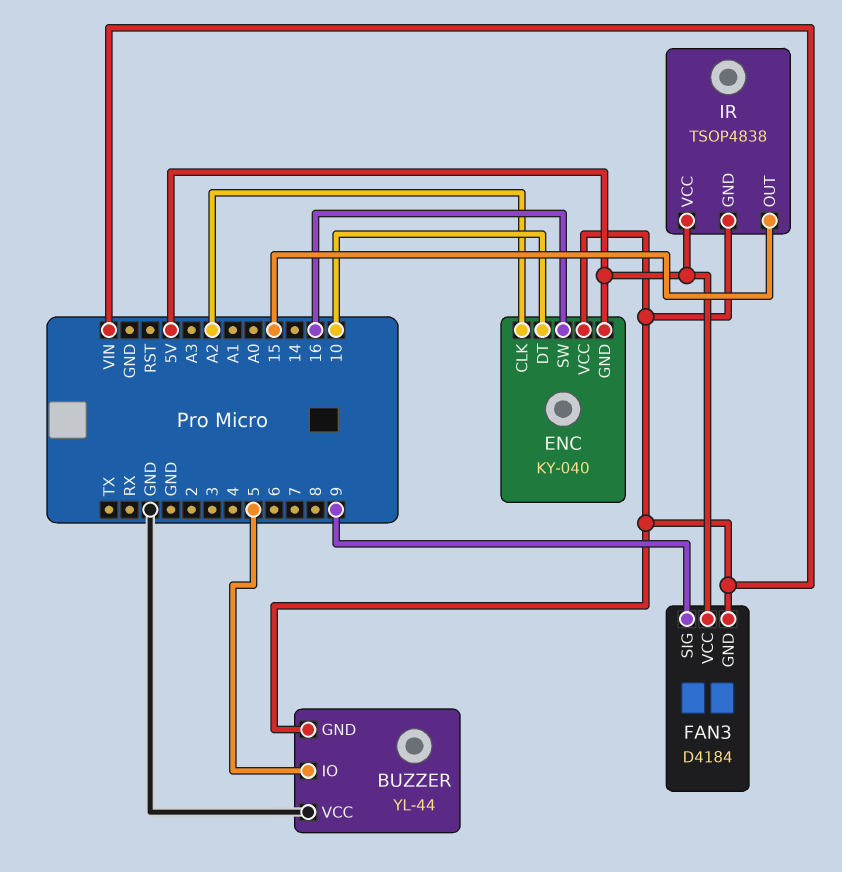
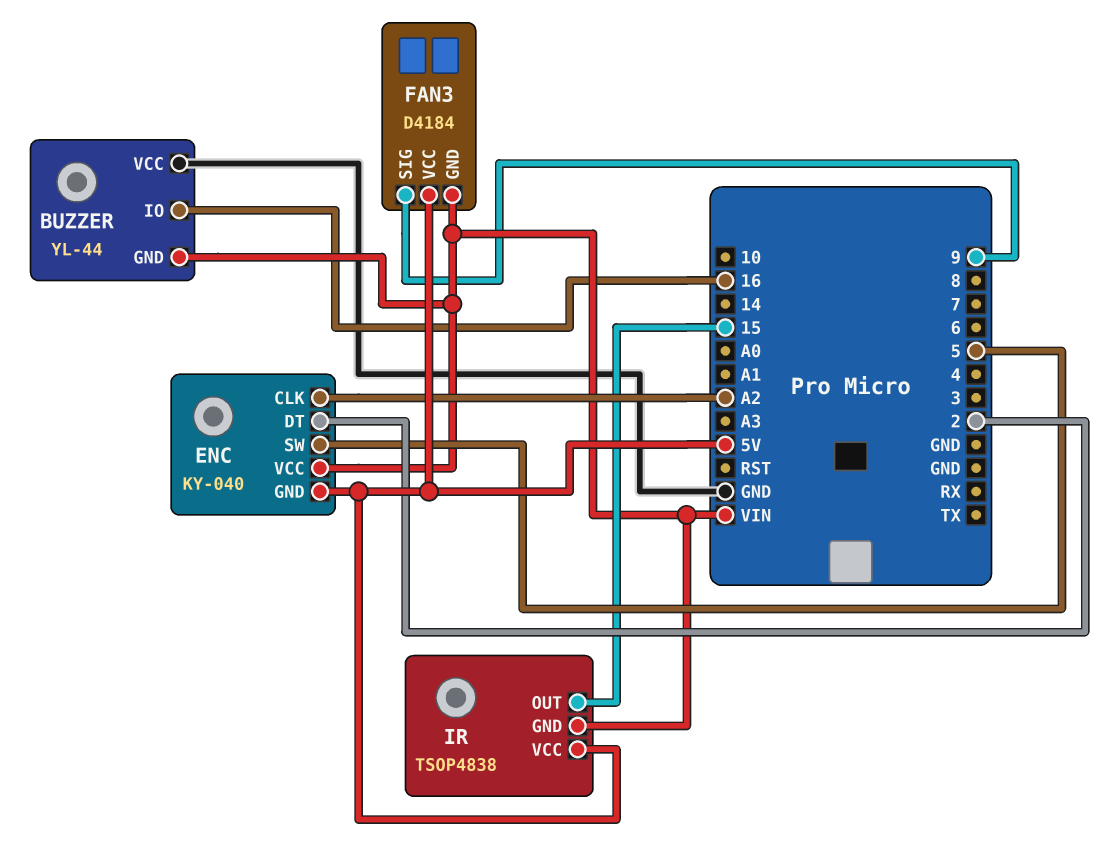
BUZZER pin IO: 5 -> 16
ENC pin DT: 10 -> 2
ENC pin SW: 16 -> 5

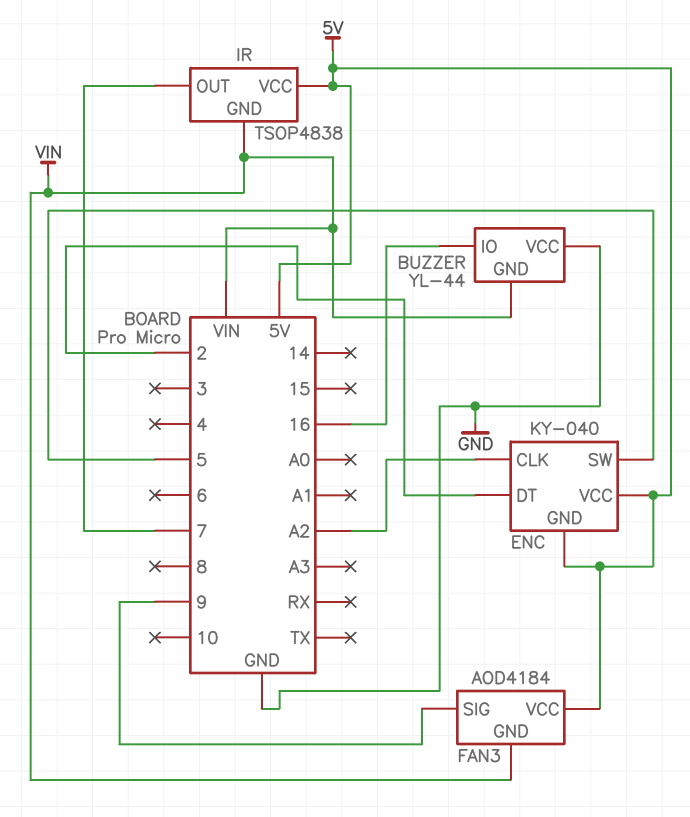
ENC pin VCC: VIN -> 5V
FAN3: D4184 -> AOD4184
IR pin OUT: 15 -> 7

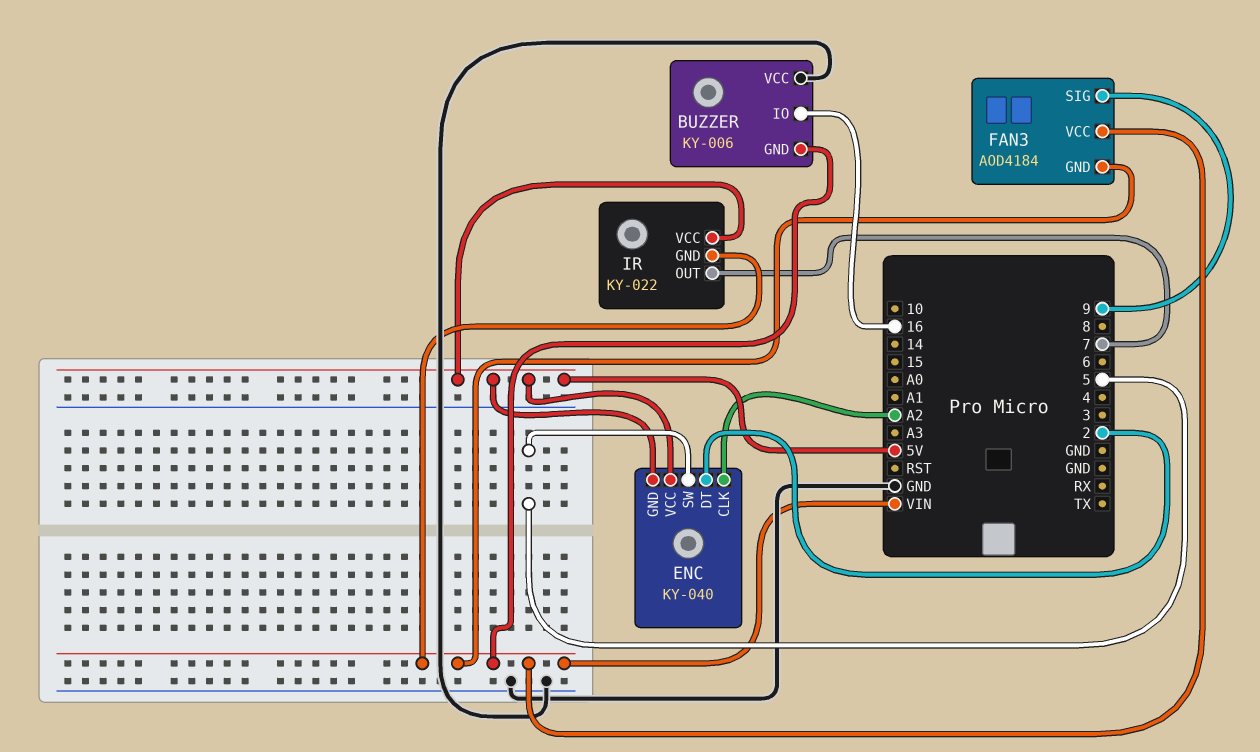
BUZZER: YL-44 -> KY-006
FAN3 pin VCC: 5V -> VIN
IR: TSOP4838 -> KY-022

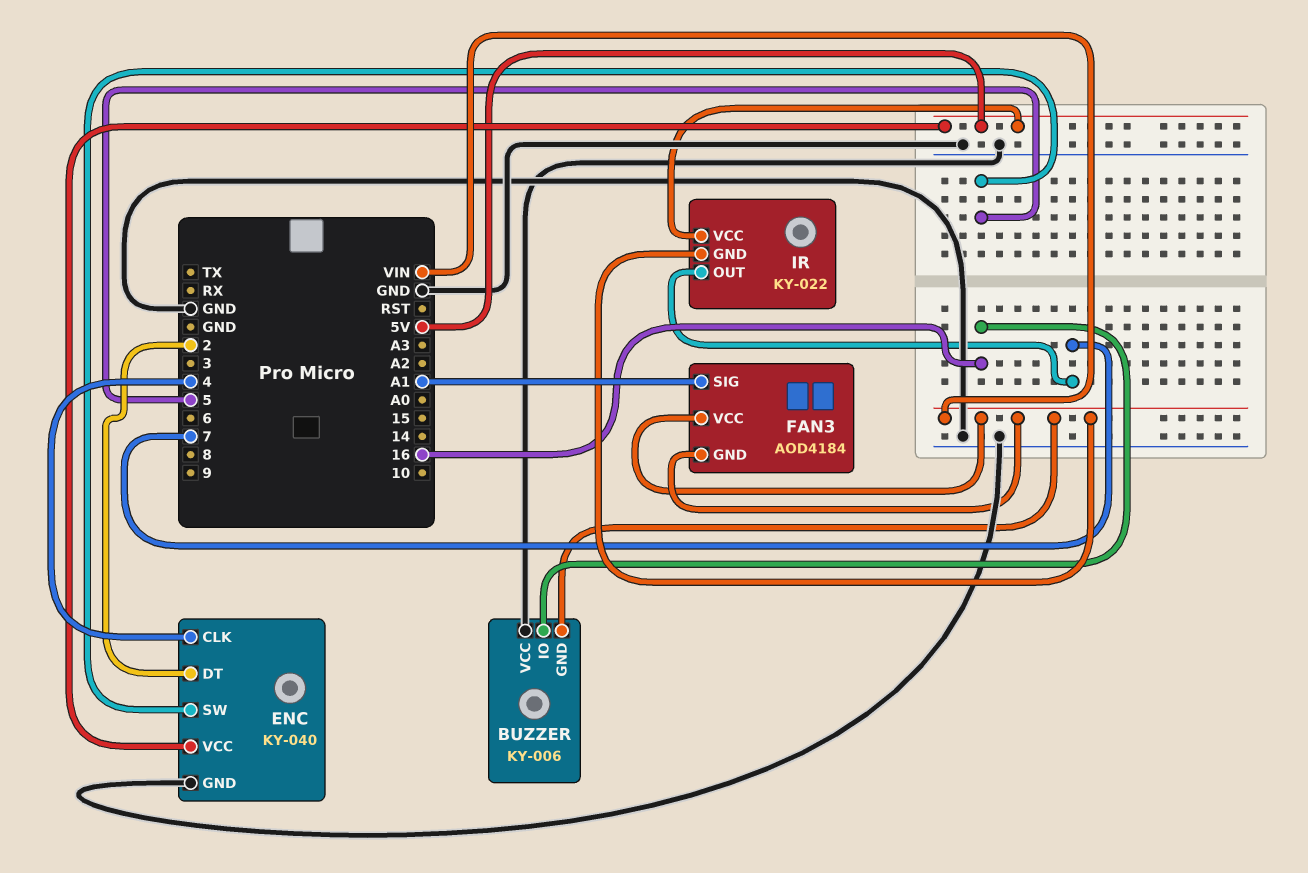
ENC pin CLK: A2 -> 4
ENC pin GND: 5V -> GND
FAN3 pin SIG: 9 -> A1

